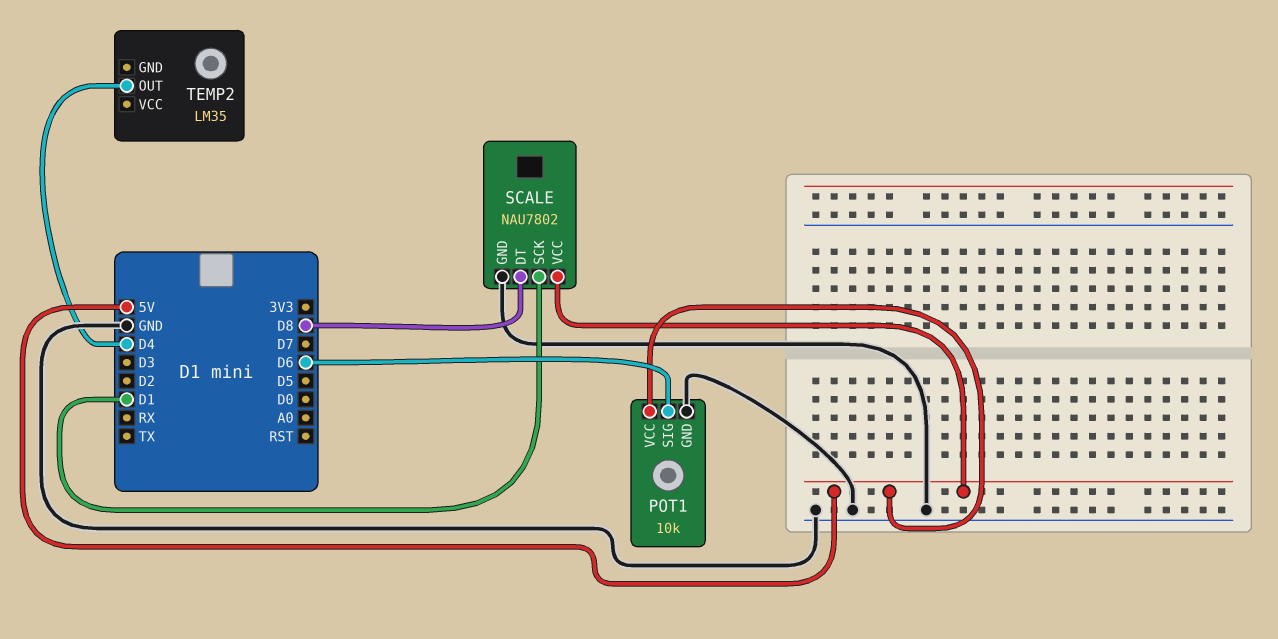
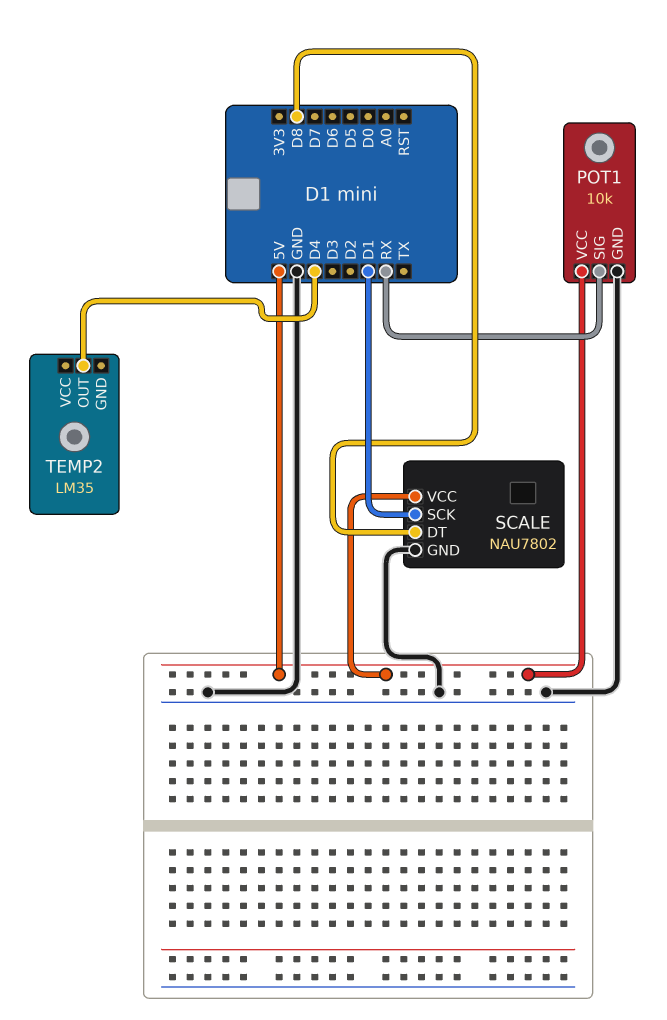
POT1 pin SIG: D6 -> RX

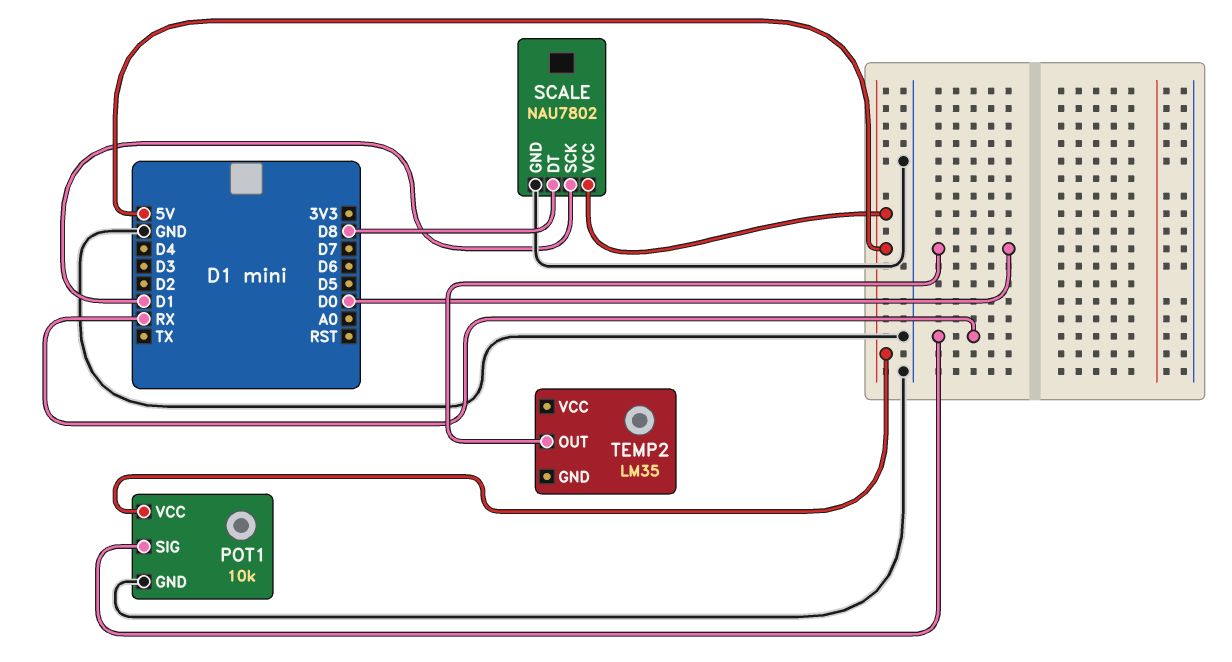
TEMP2 pin OUT: D4 -> D0

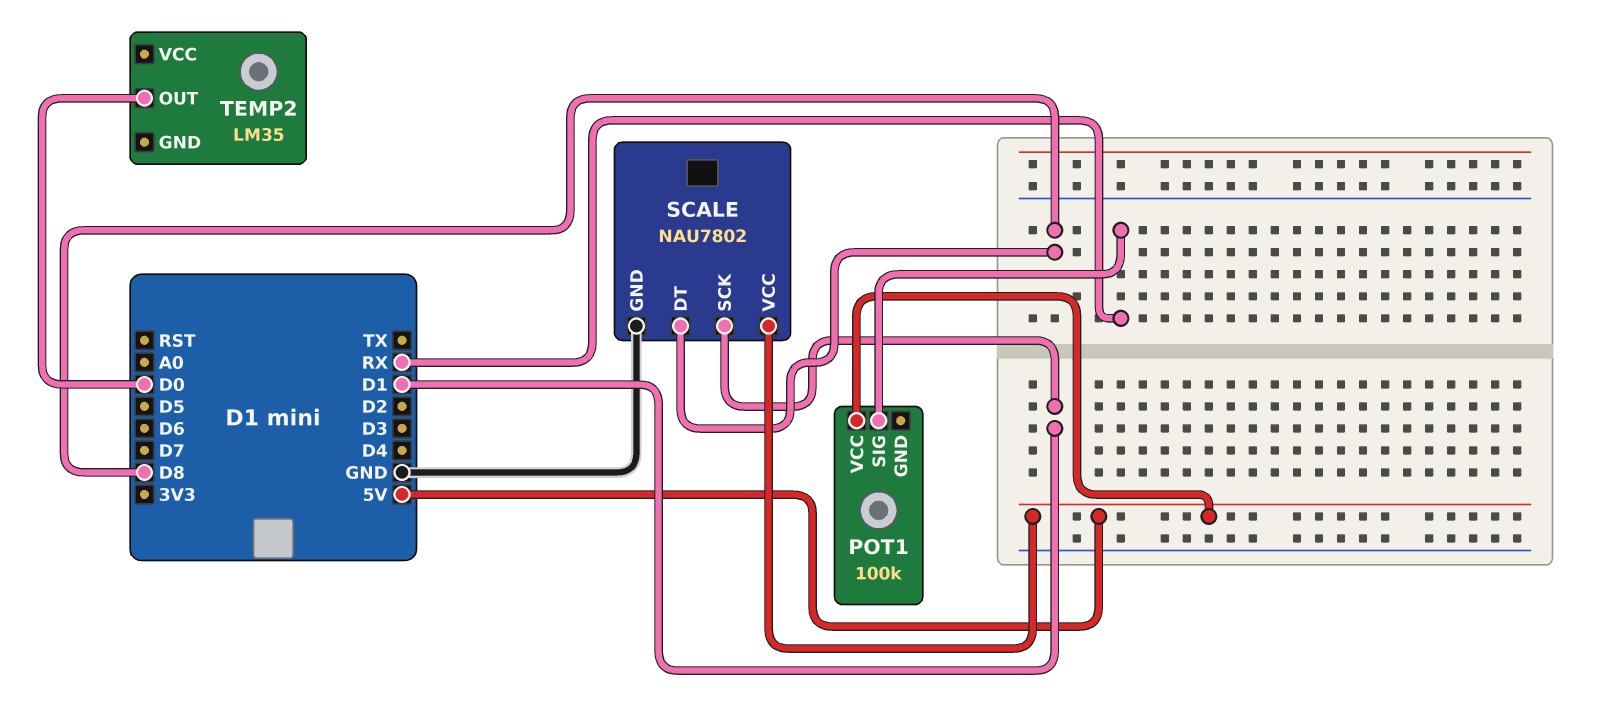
POT1: 10k -> 100k
POT1 pin GND: GND -> none

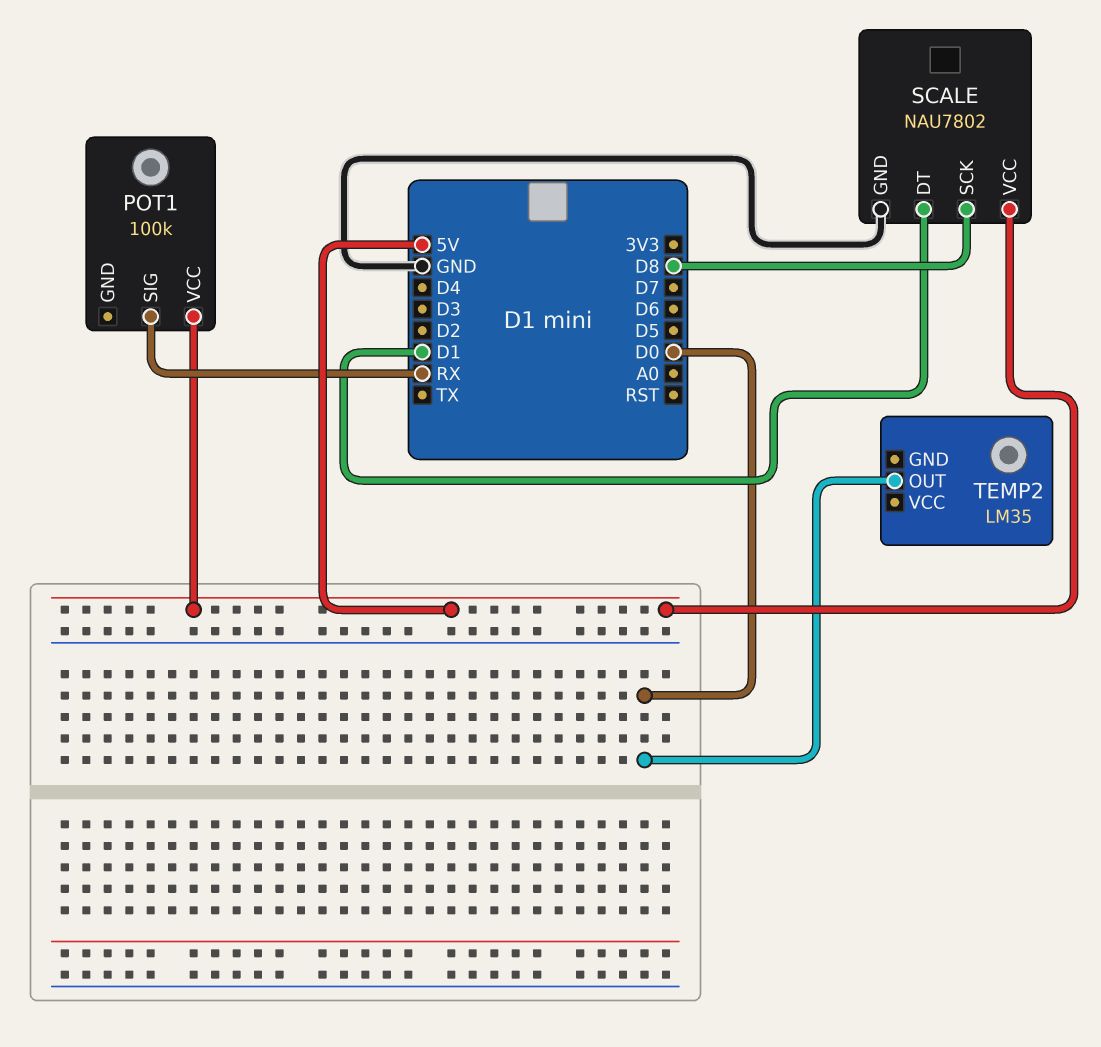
SCALE pin DT: D8 -> D1
SCALE pin SCK: D1 -> D8

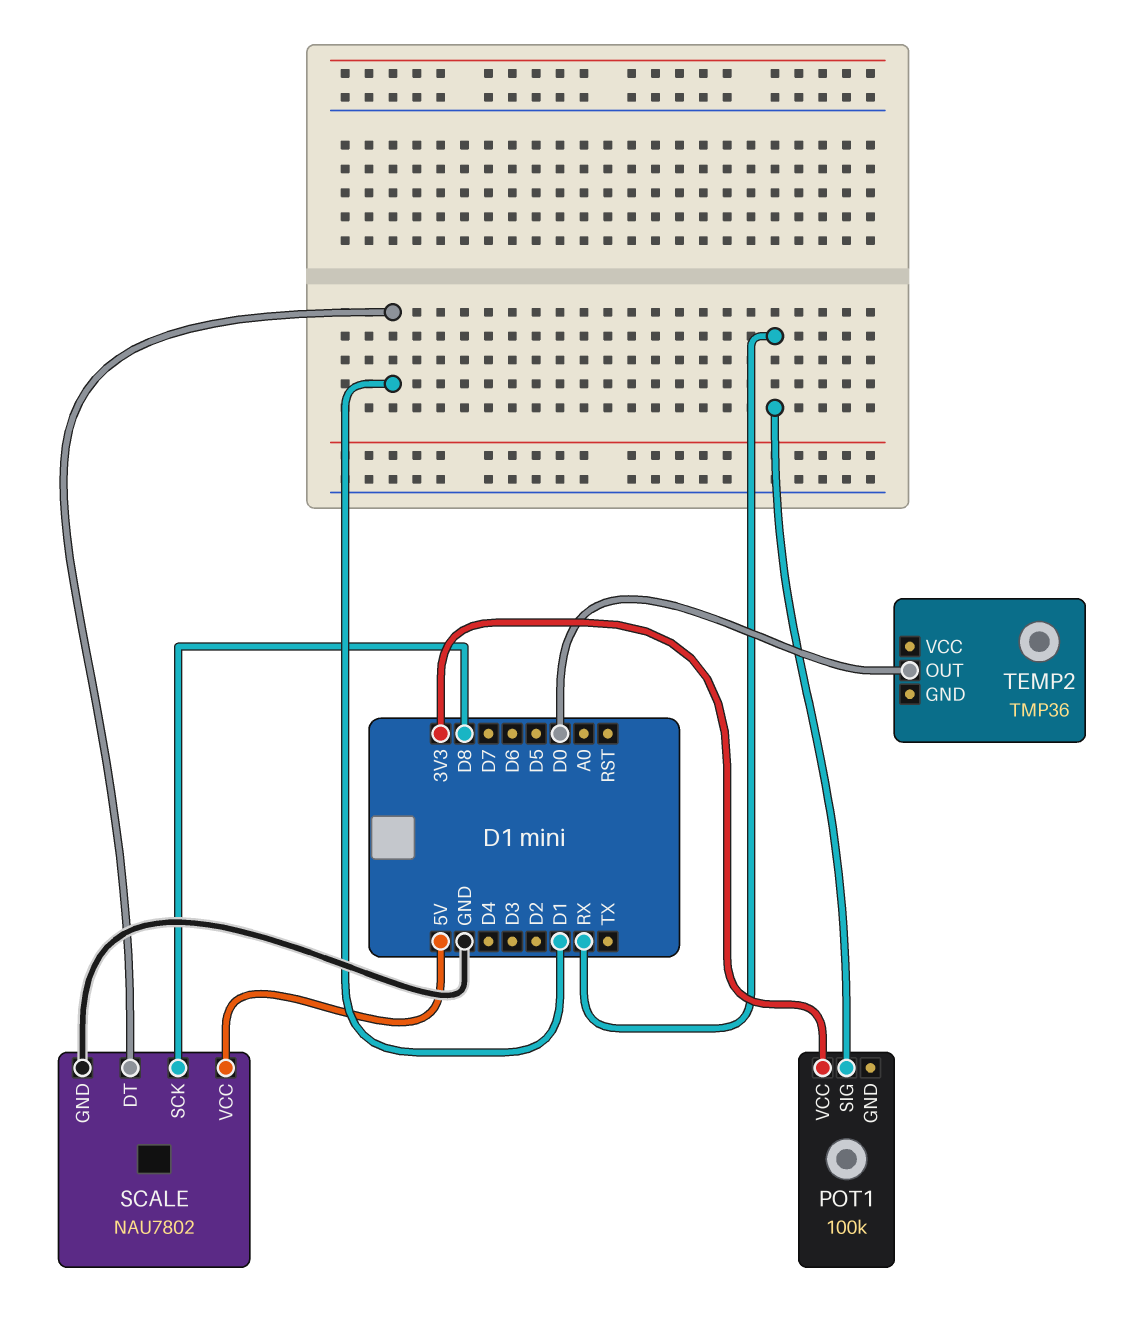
POT1 pin VCC: 5V -> 3V3
TEMP2: LM35 -> TMP36

